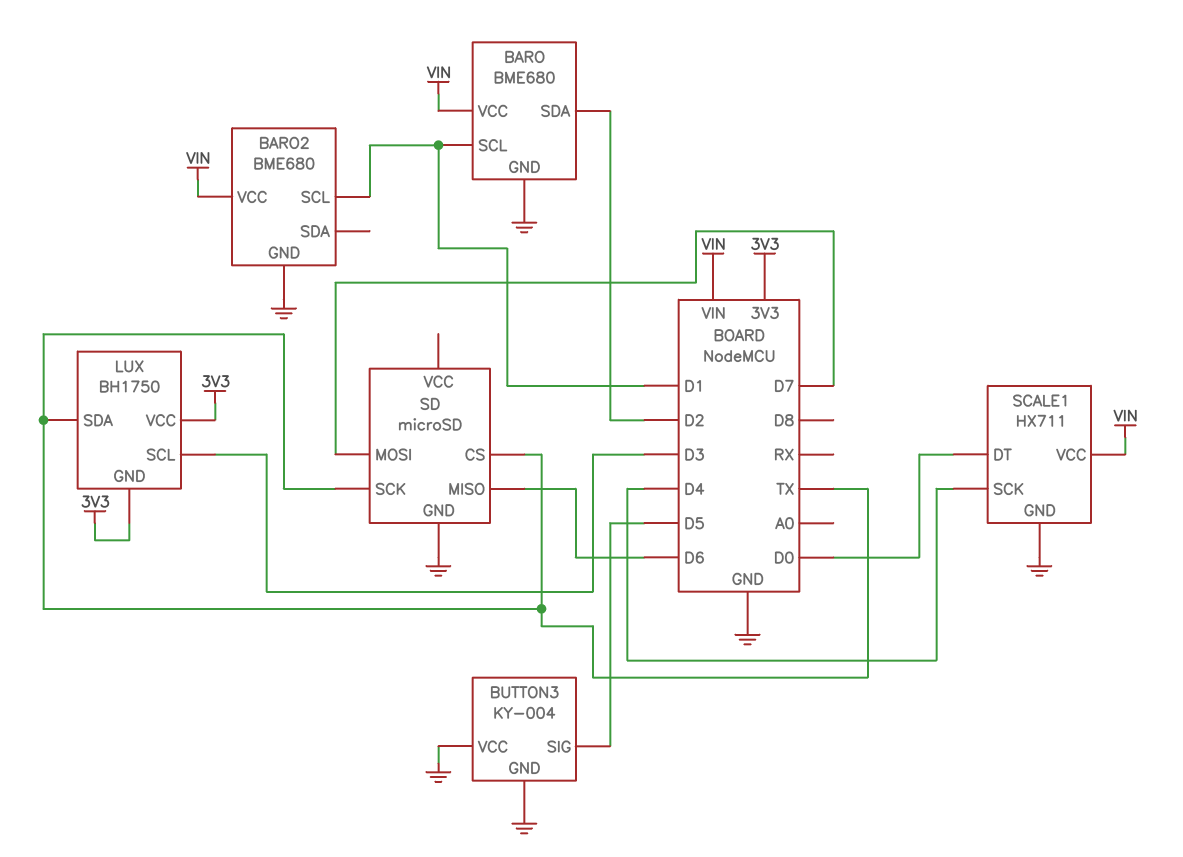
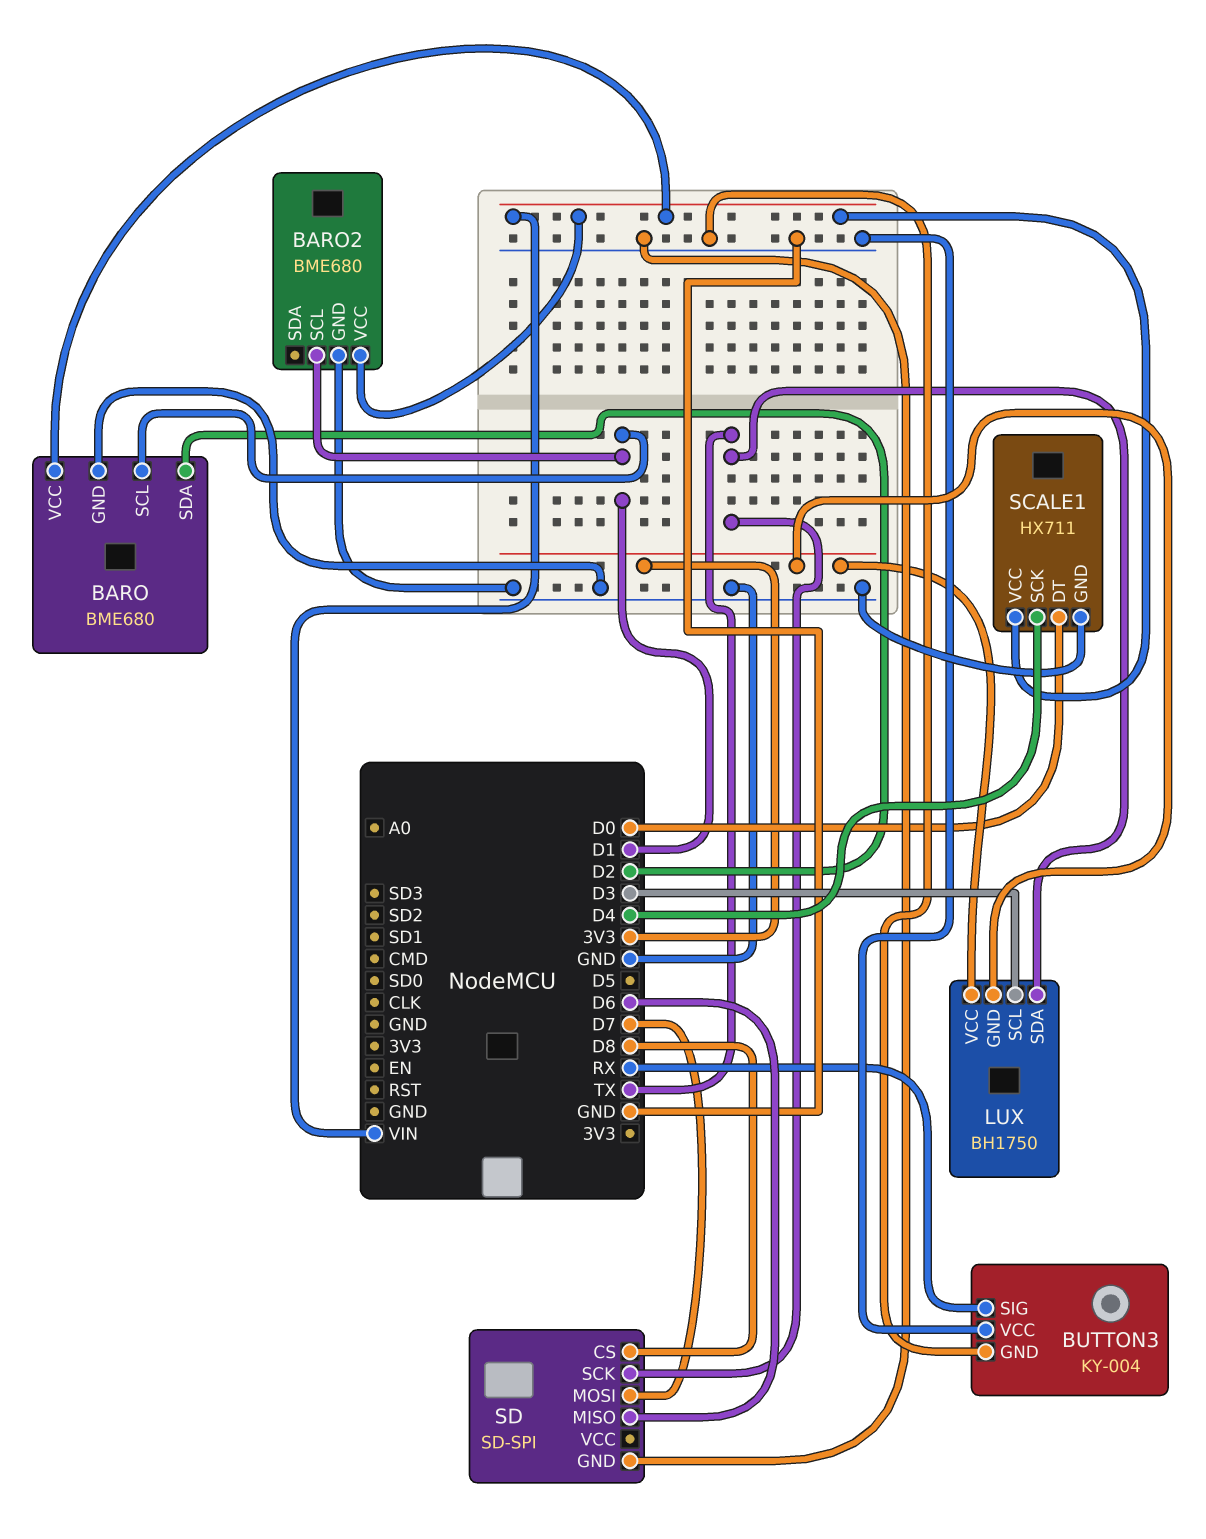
BUTTON3 pin SIG: D5 -> RX
SD: microSD -> SD-SPI
SD pin CS: TX -> D8

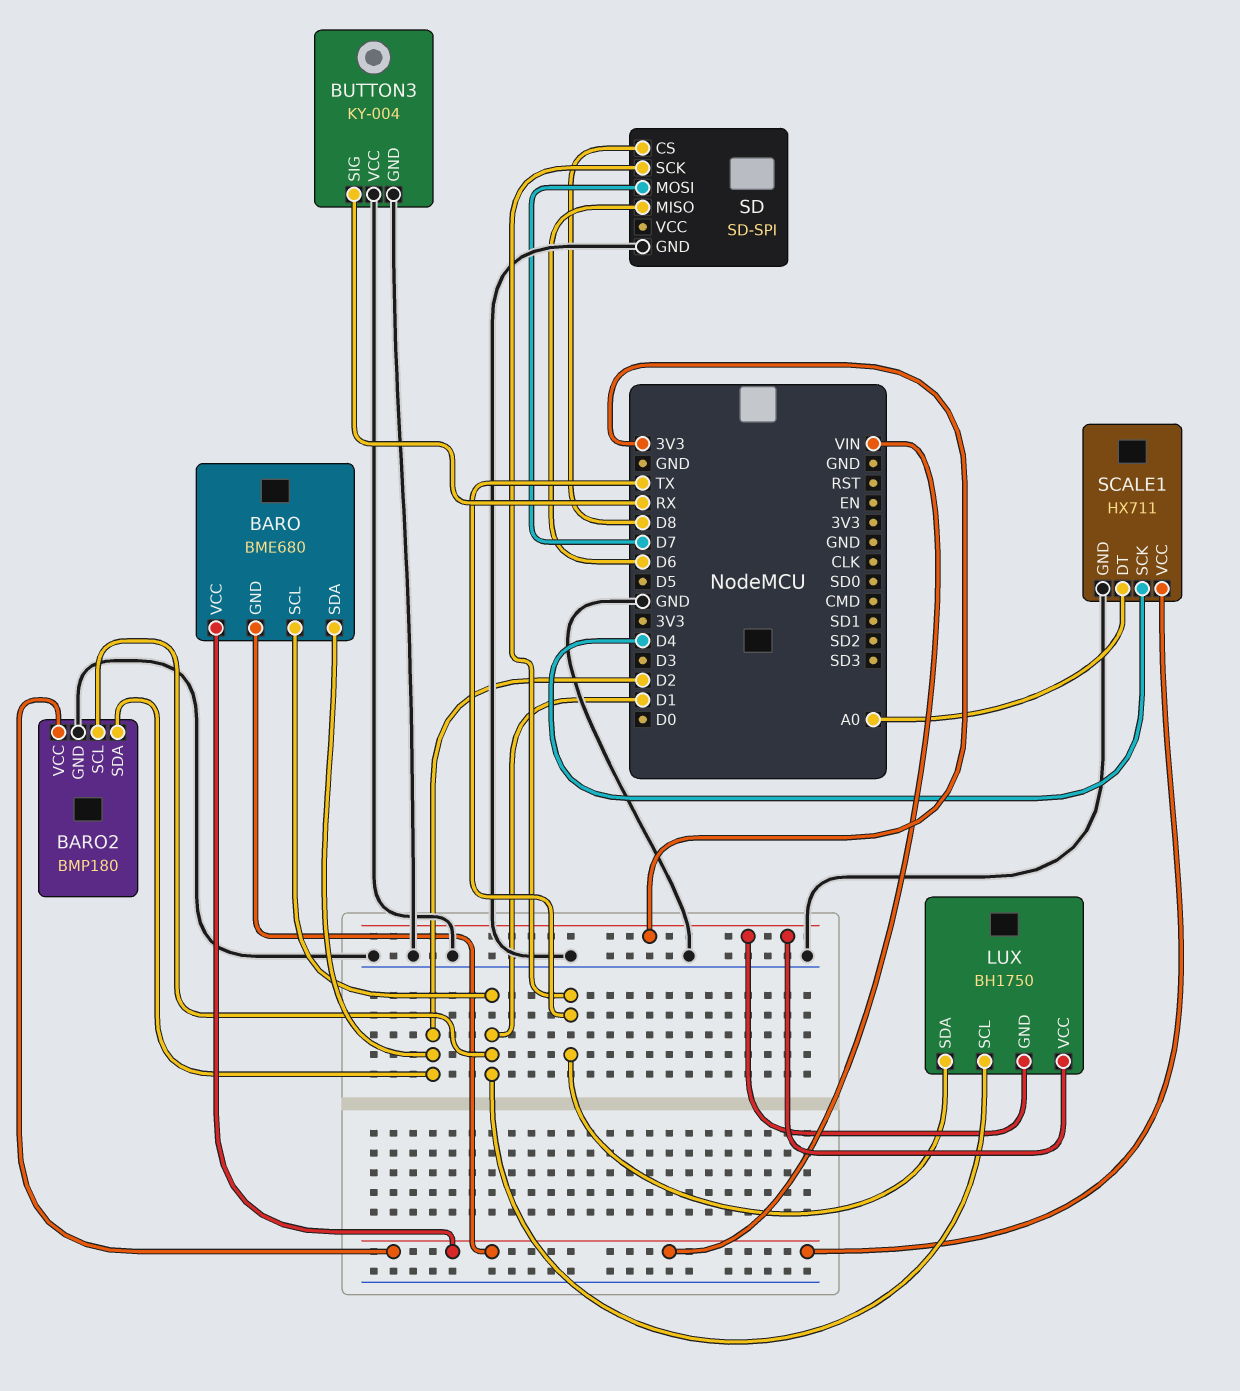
BARO pin GND: GND -> VIN
BARO2: BME680 -> BMP180
BARO2 pin SDA: none -> D2
LUX pin SCL: D3 -> D1
SCALE1 pin DT: D0 -> A0

